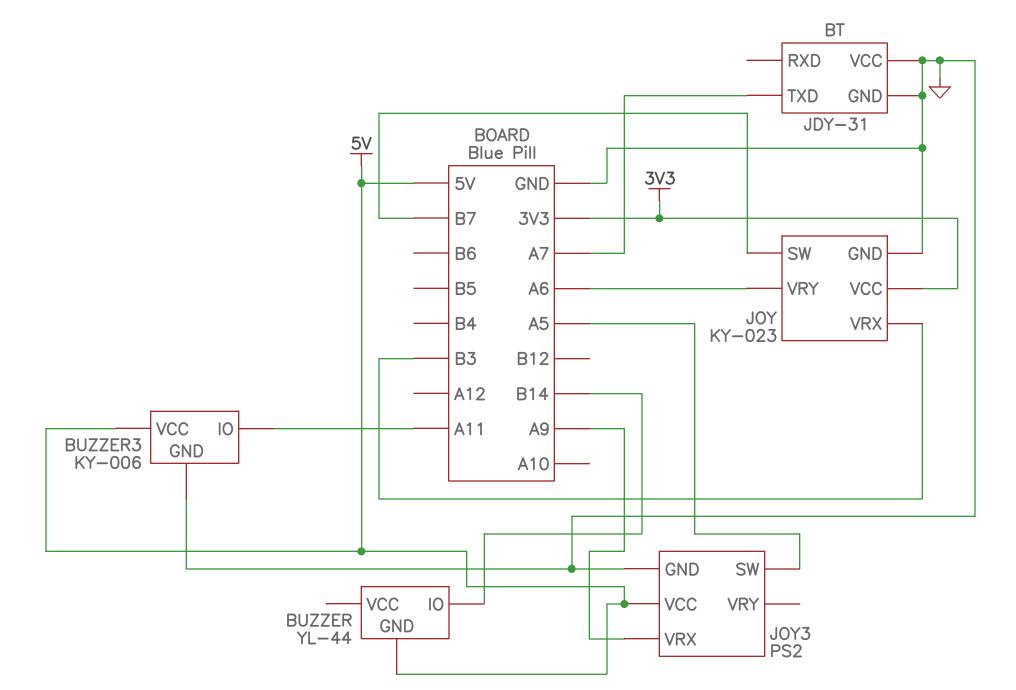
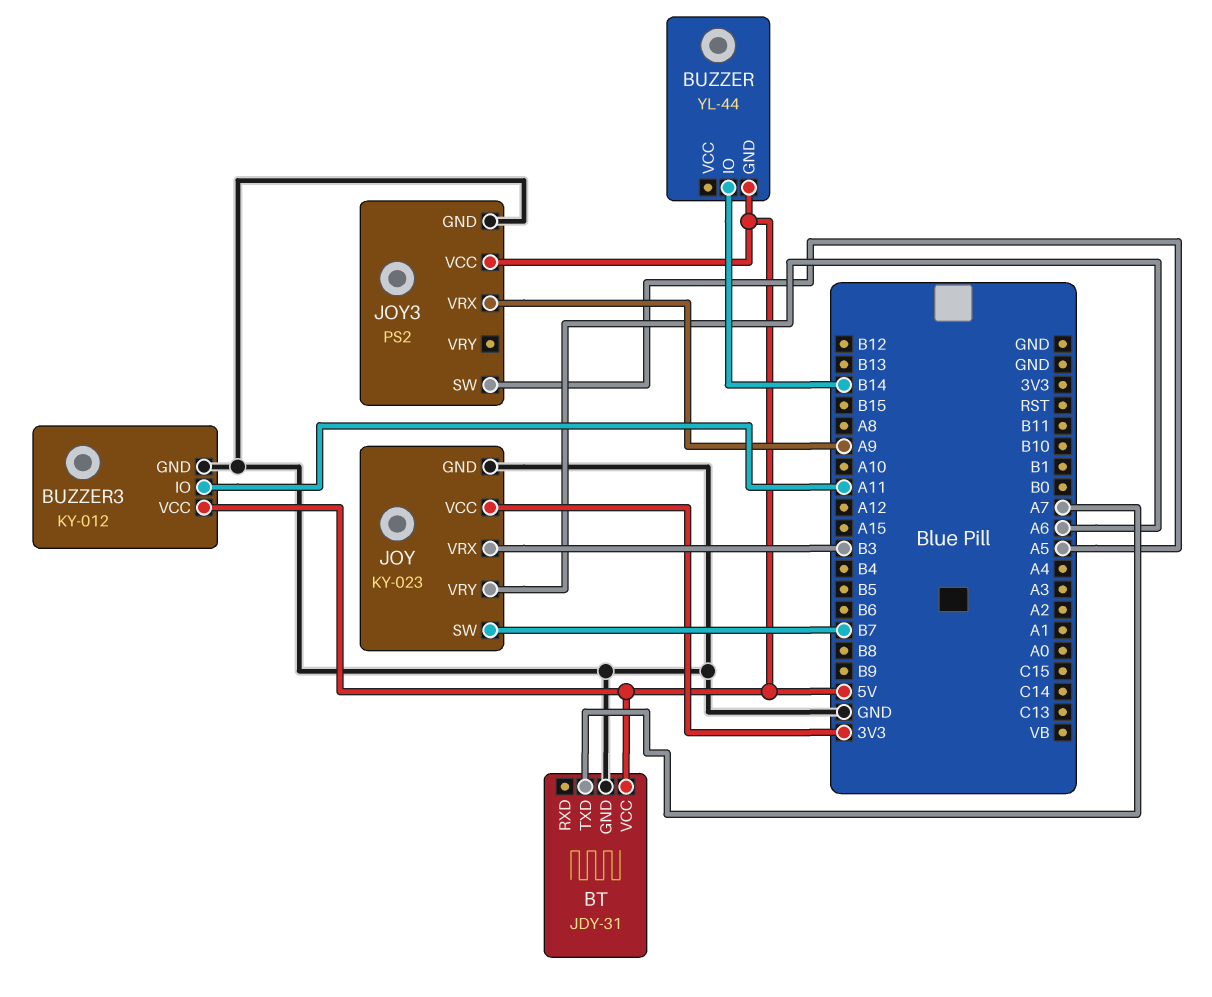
BT pin VCC: GND -> 5V
BUZZER3: KY-006 -> KY-012

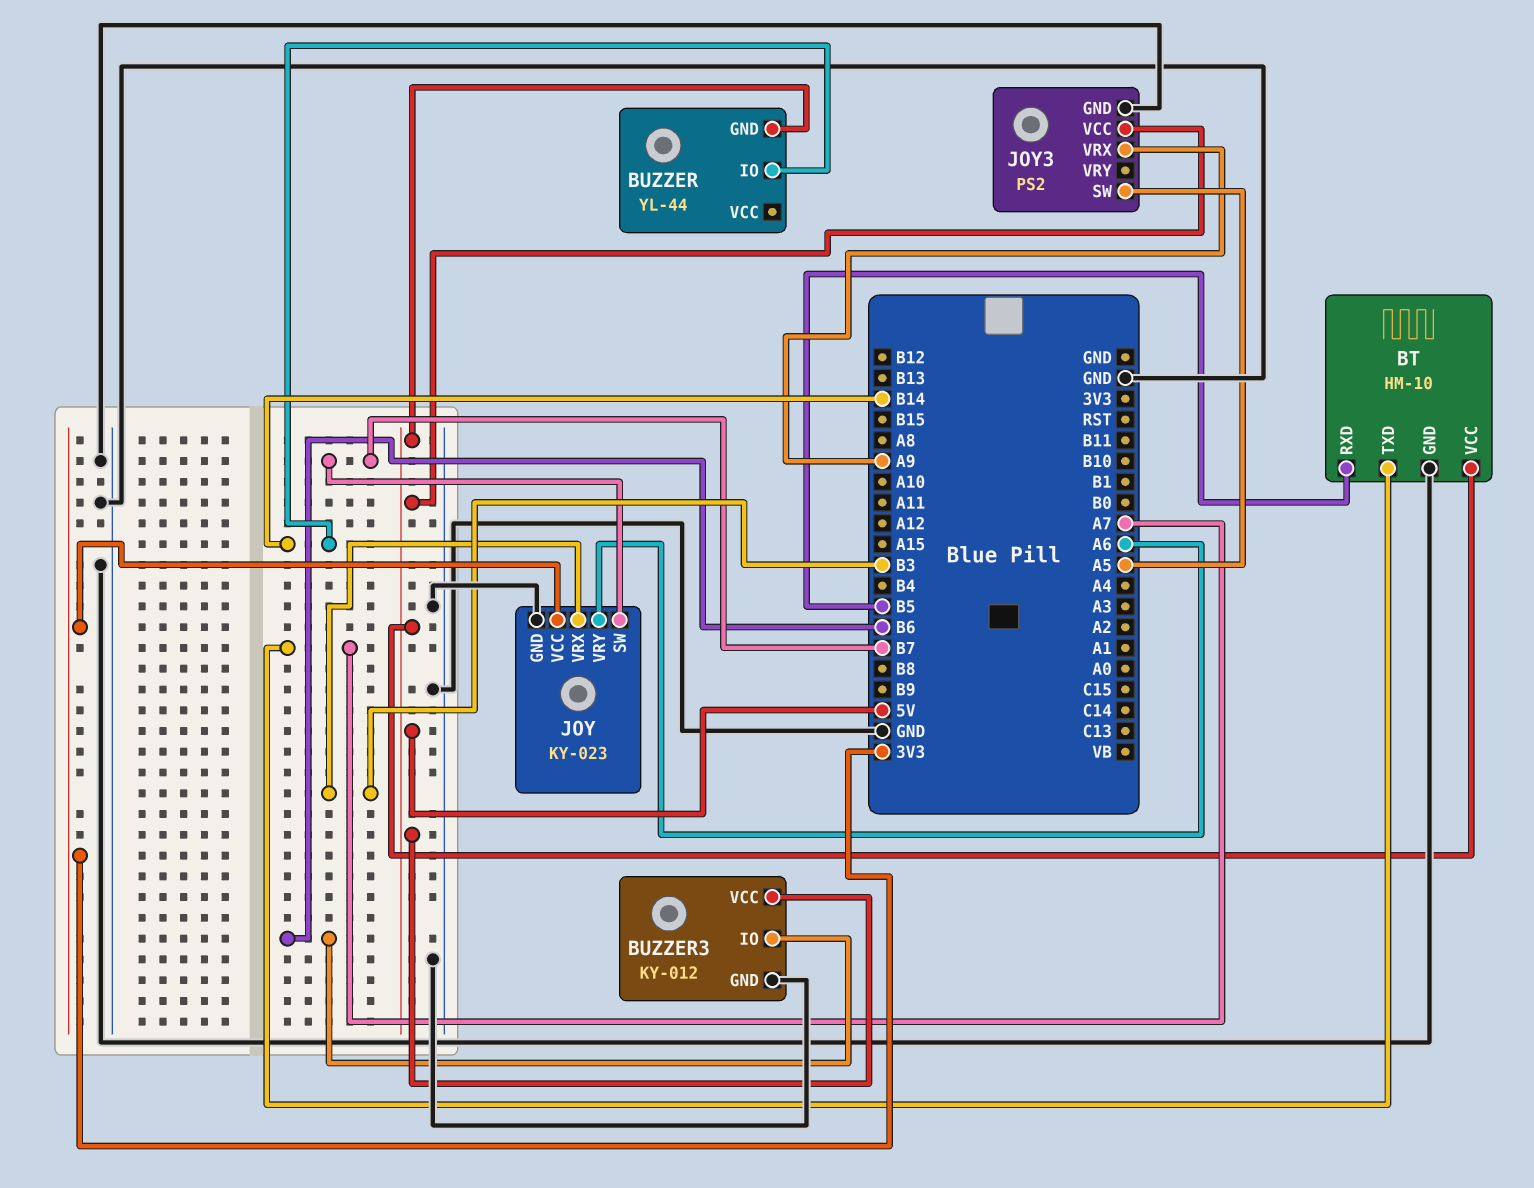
BT: JDY-31 -> HM-10
BT pin RXD: none -> B5
BUZZER3 pin IO: A11 -> B6

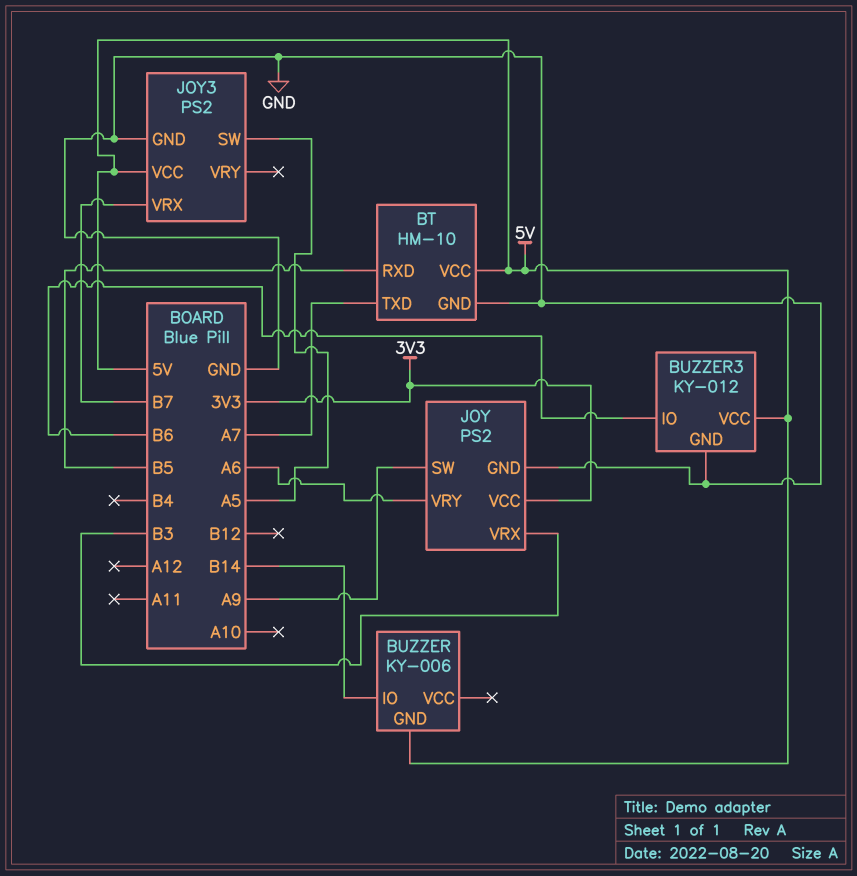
BUZZER: YL-44 -> KY-006
JOY: KY-023 -> PS2
JOY pin SW: B7 -> A9
JOY3 pin VRX: A9 -> B7

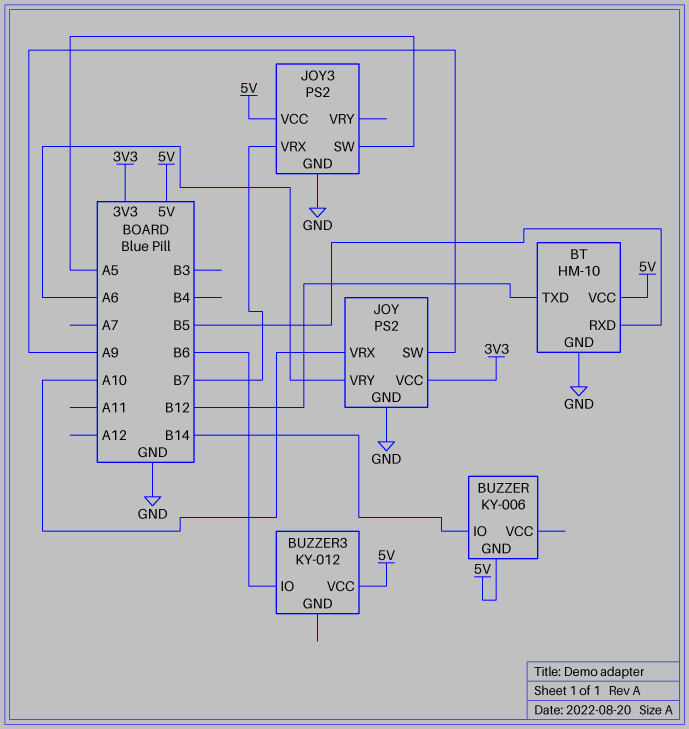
BT pin TXD: A7 -> B12
BUZZER3 pin GND: GND -> none
JOY pin VRX: B3 -> A10

